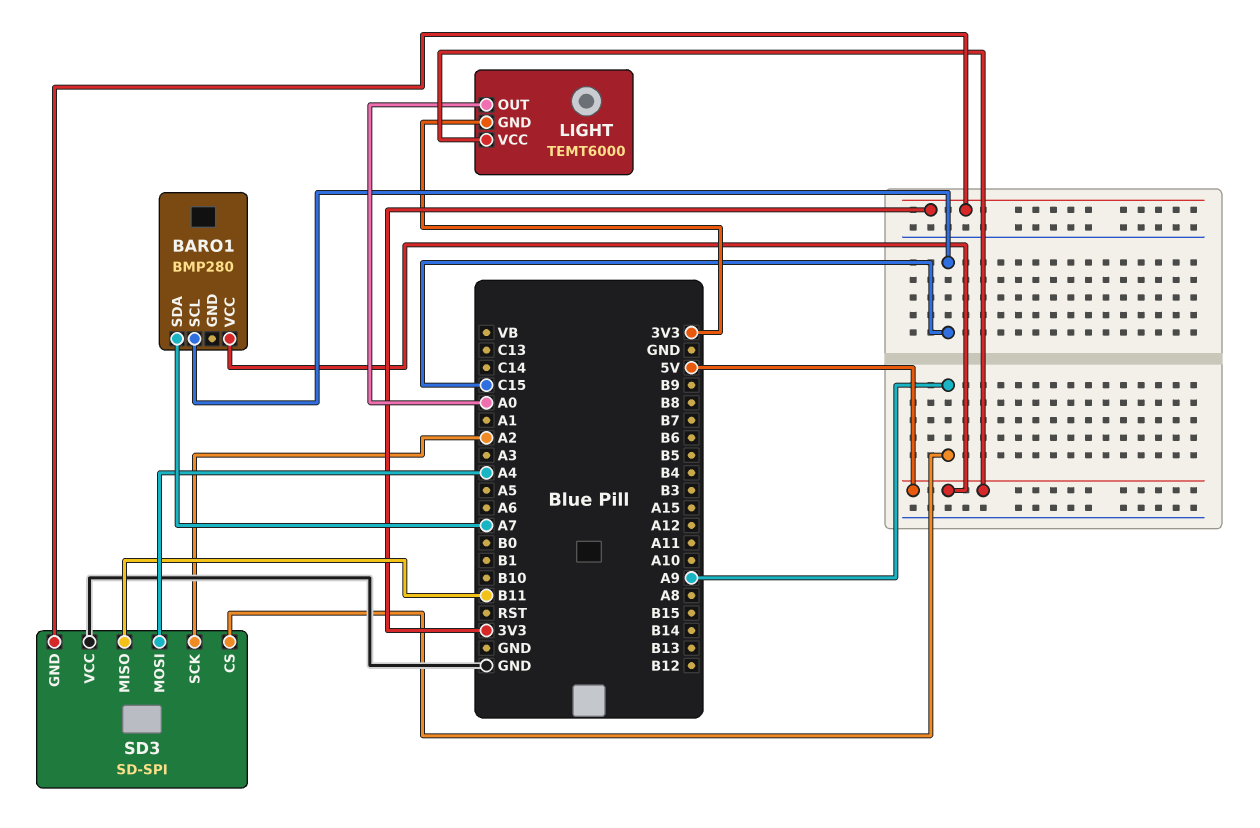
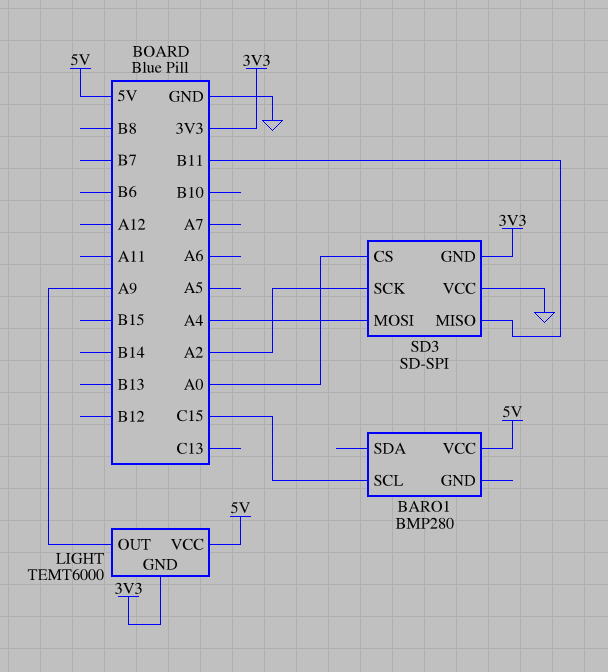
BARO1 pin SDA: A7 -> none
LIGHT pin OUT: A0 -> A9
SD3 pin CS: A9 -> A0

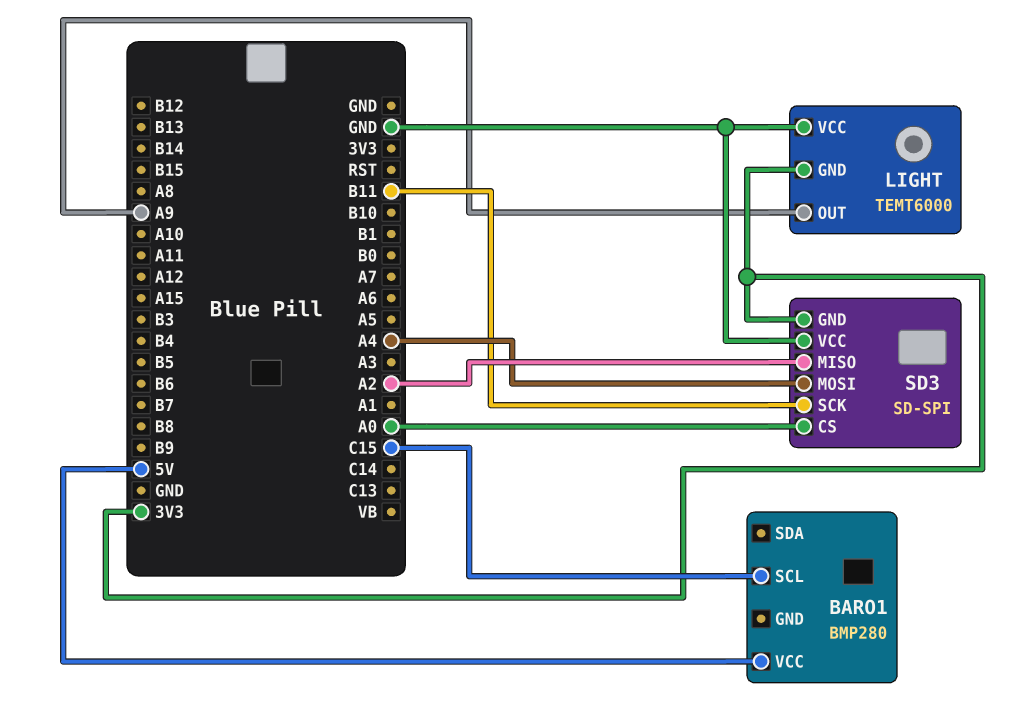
LIGHT pin VCC: 5V -> GND
SD3 pin MISO: B11 -> A2
SD3 pin SCK: A2 -> B11

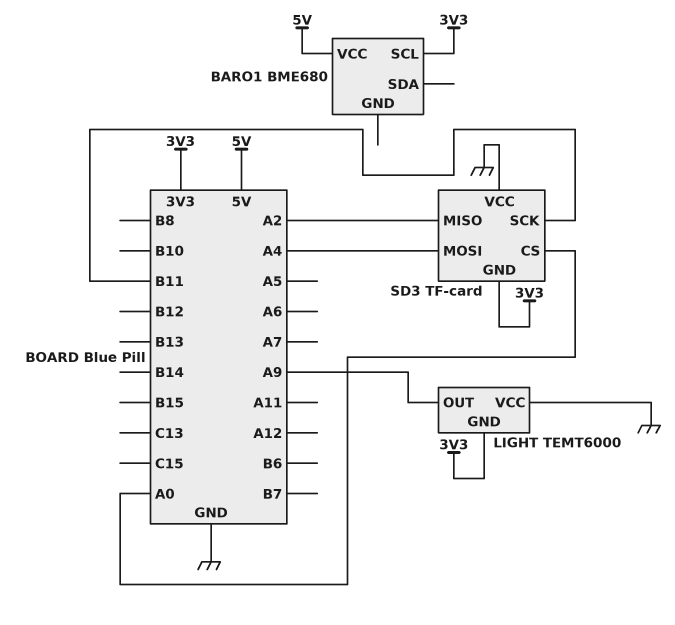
BARO1: BMP280 -> BME680
BARO1 pin SCL: C15 -> 3V3
SD3: SD-SPI -> TF-card

